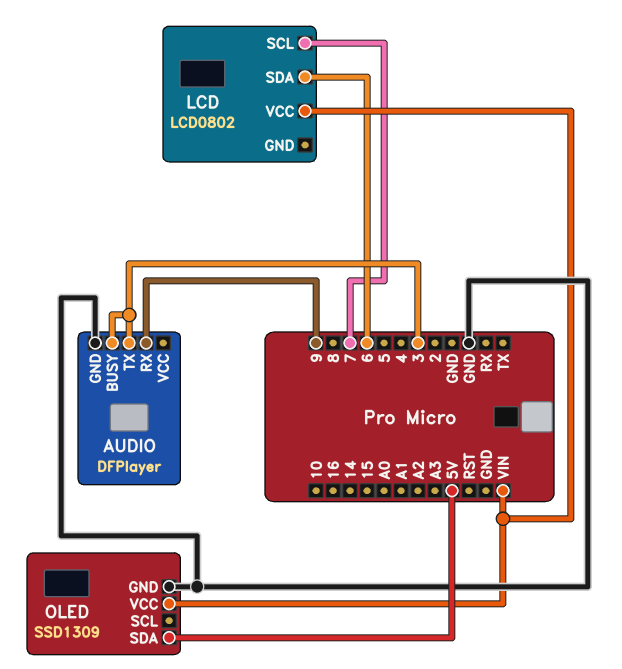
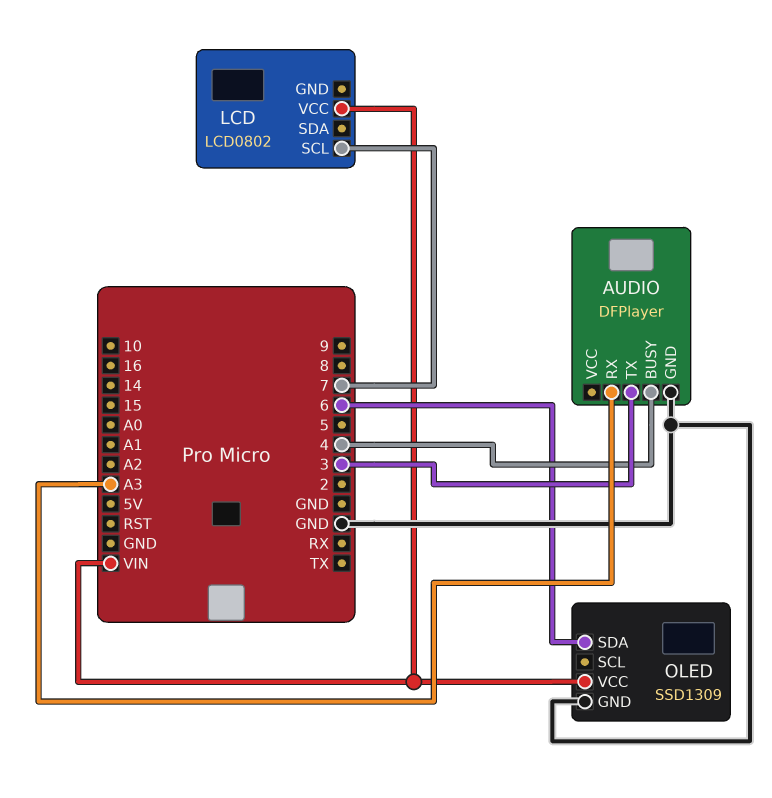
AUDIO pin BUSY: 3 -> 4
AUDIO pin RX: 9 -> A3
LCD pin SDA: 6 -> none
OLED pin SDA: 5V -> 6

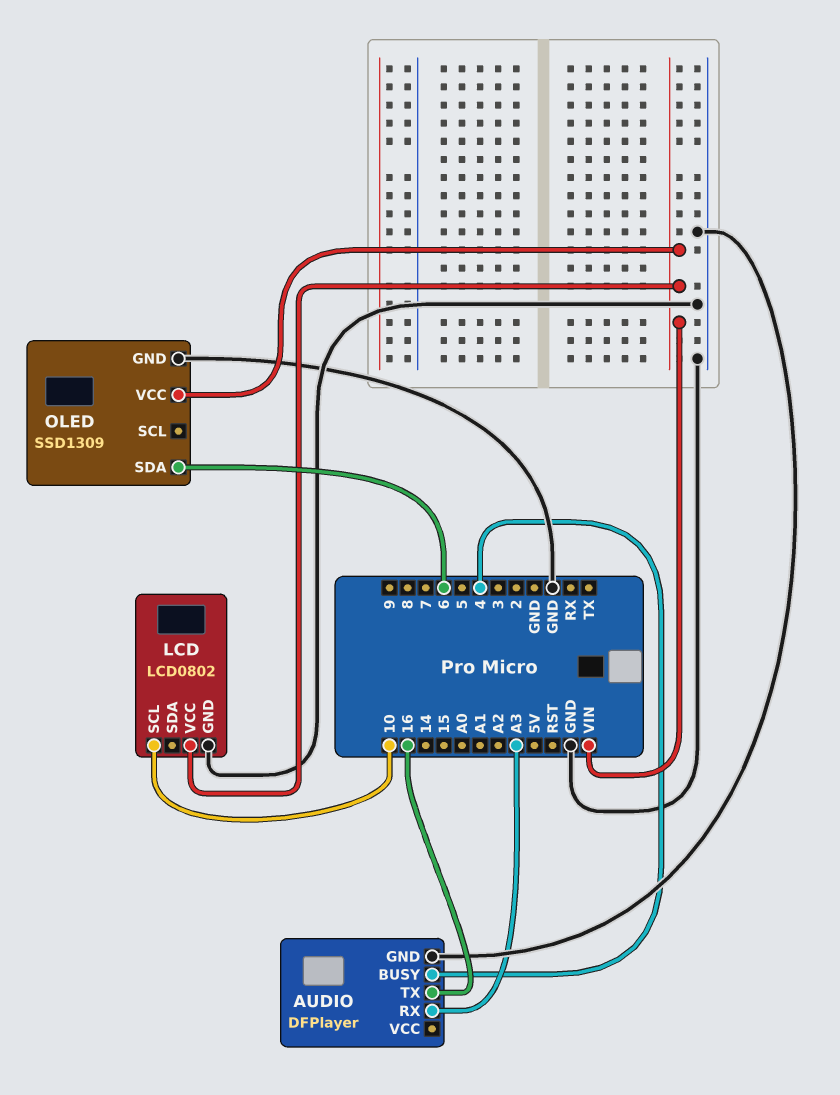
AUDIO pin TX: 3 -> 16
LCD pin GND: none -> GND
LCD pin SCL: 7 -> 10

